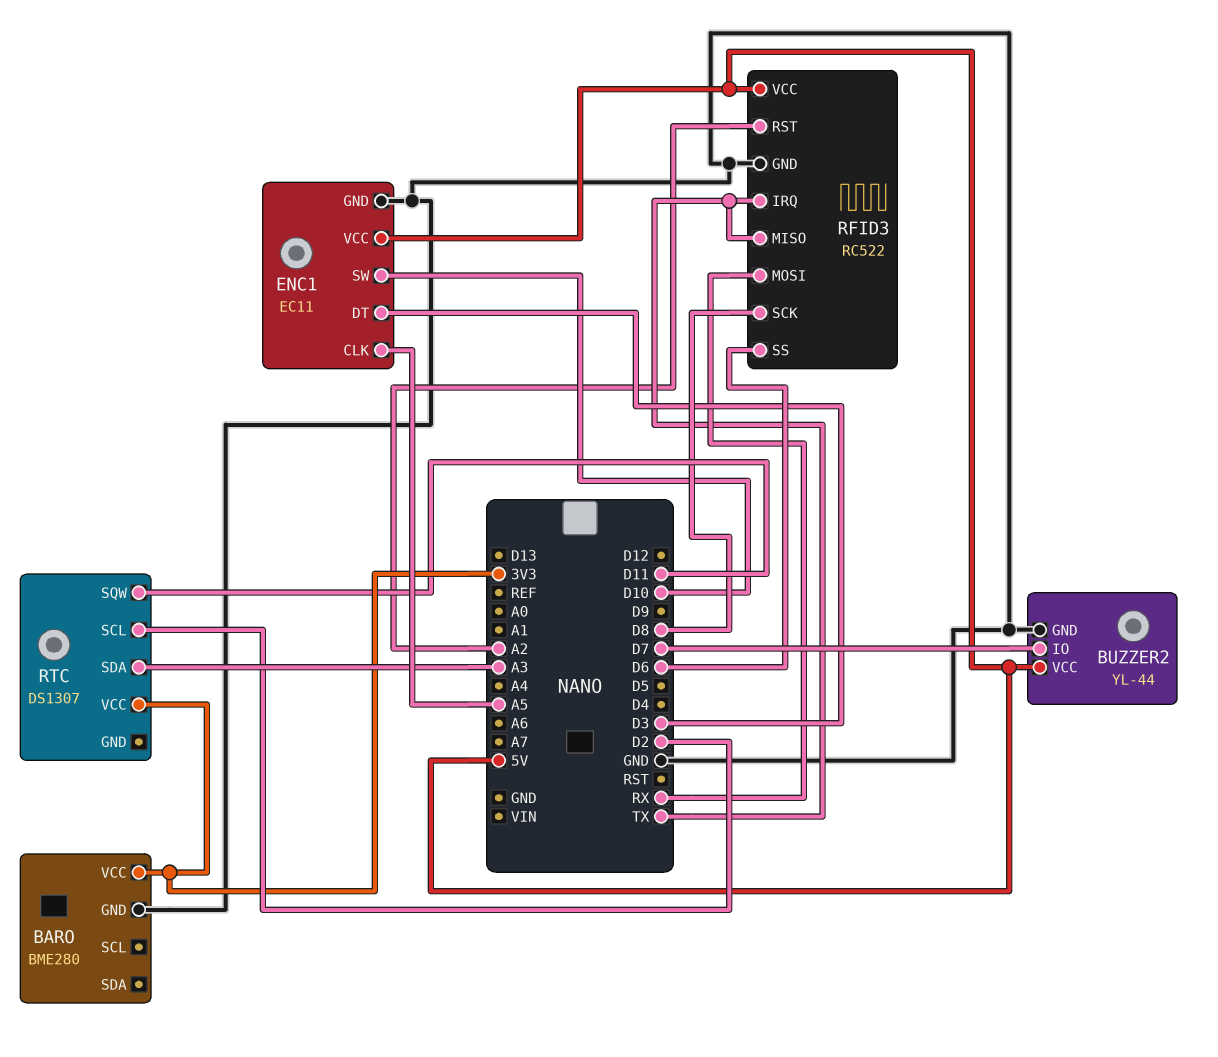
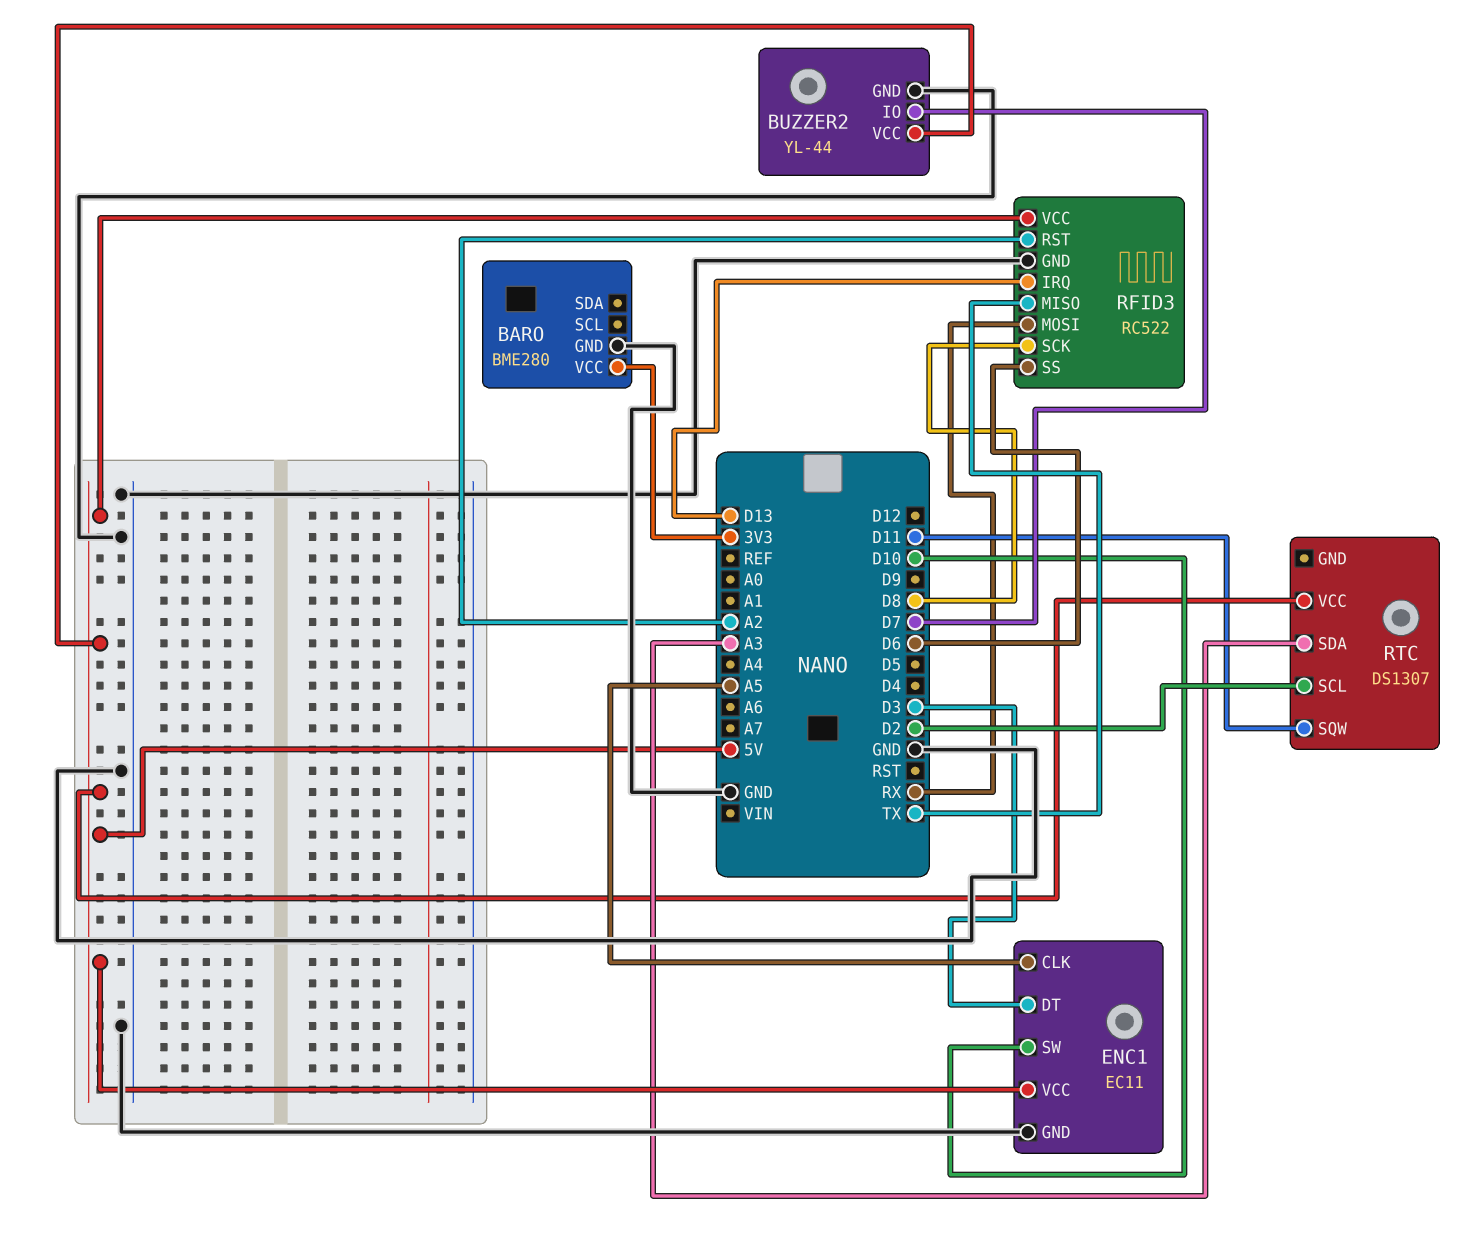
RFID3 pin IRQ: TX -> D13
RTC pin VCC: 3V3 -> 5V

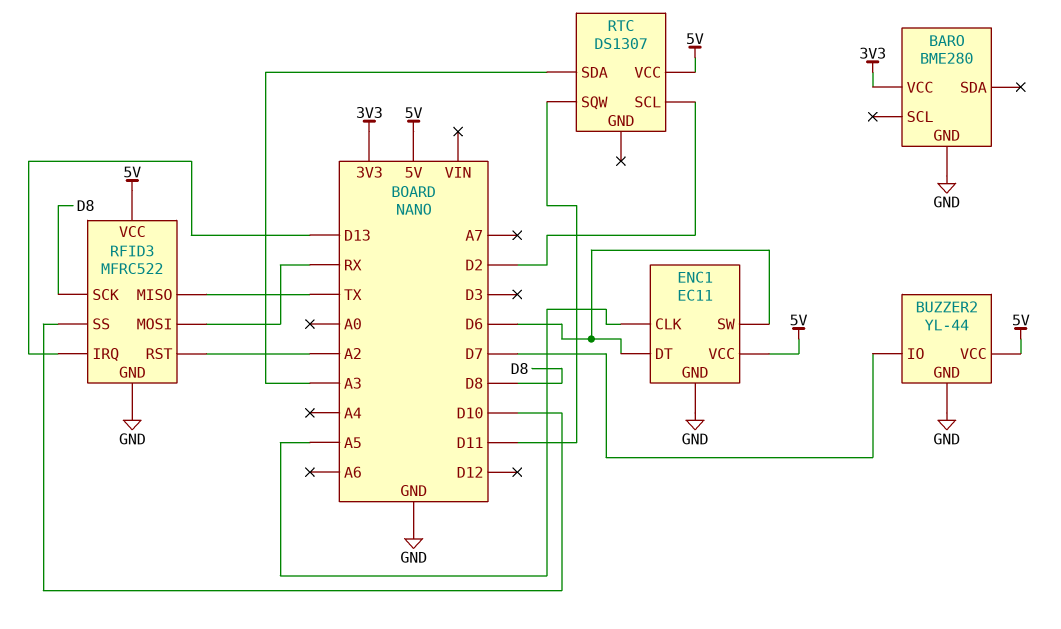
ENC1 pin DT: D3 -> D6
ENC1 pin SW: D10 -> D6
RFID3: RC522 -> MFRC522
RFID3 pin SS: D6 -> D10

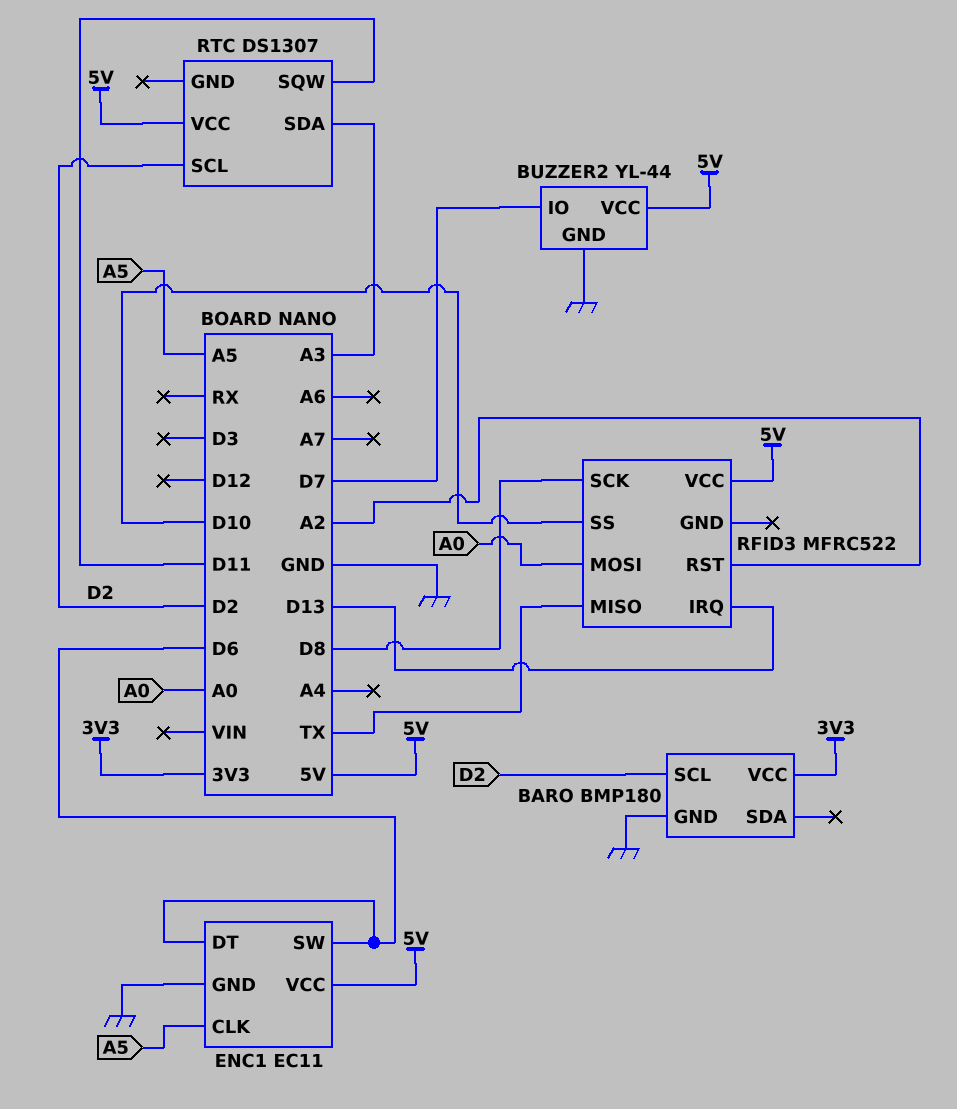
BARO: BME280 -> BMP180
BARO pin SCL: none -> D2
RFID3 pin GND: GND -> none
RFID3 pin MOSI: RX -> A0

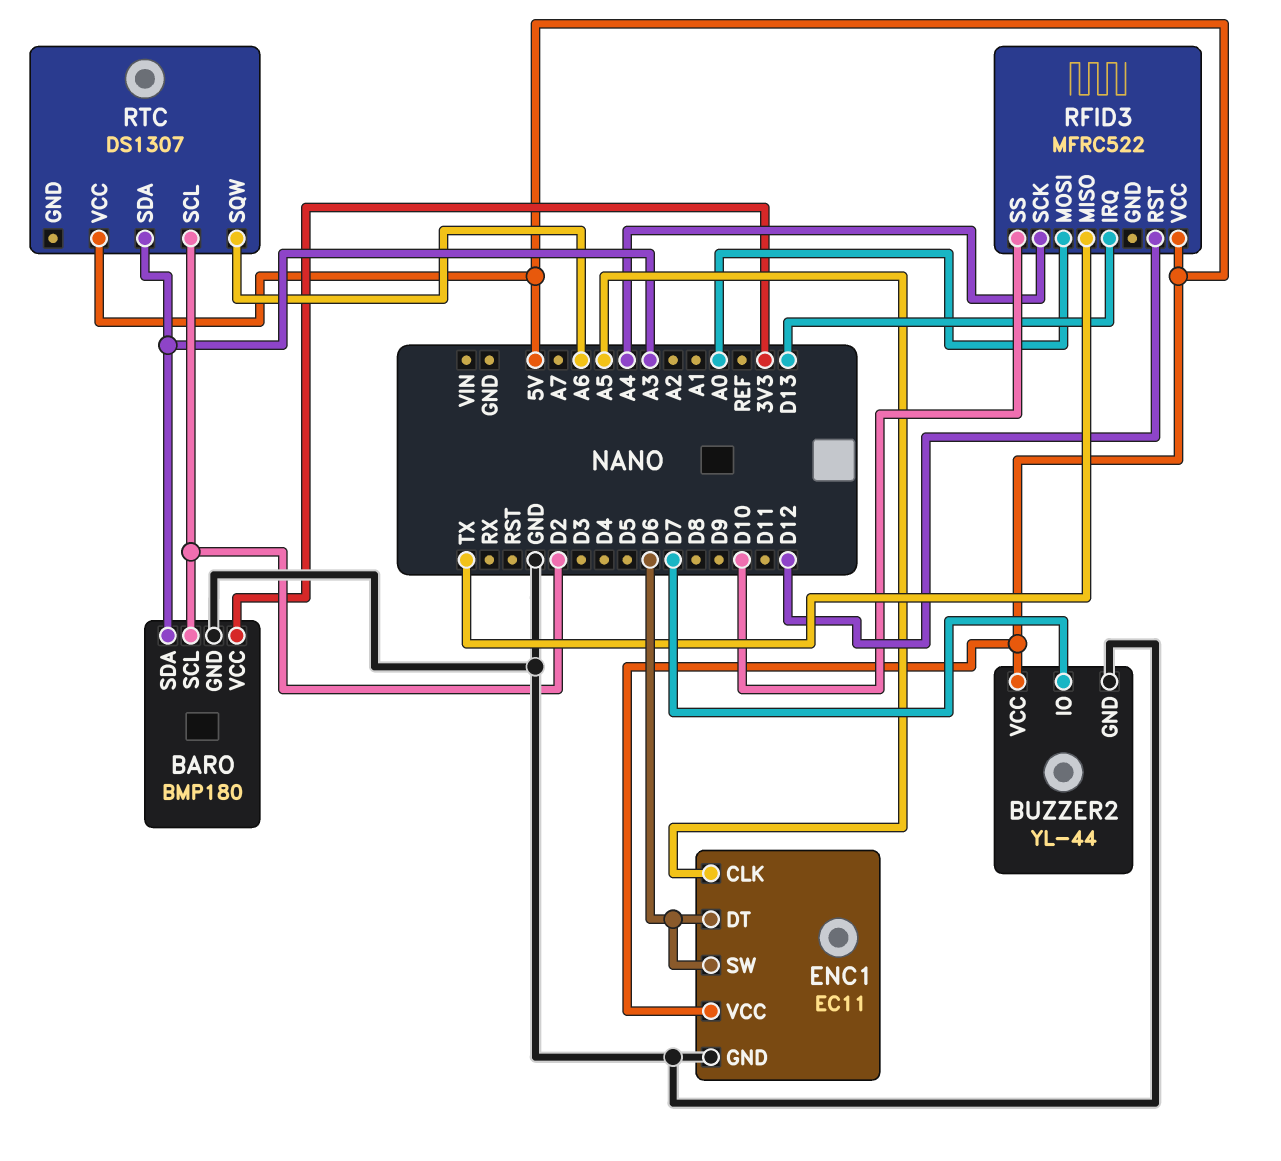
BARO pin SDA: none -> A3
RFID3 pin RST: A2 -> D12
RFID3 pin SCK: D8 -> A4
RTC pin SQW: D11 -> A6

